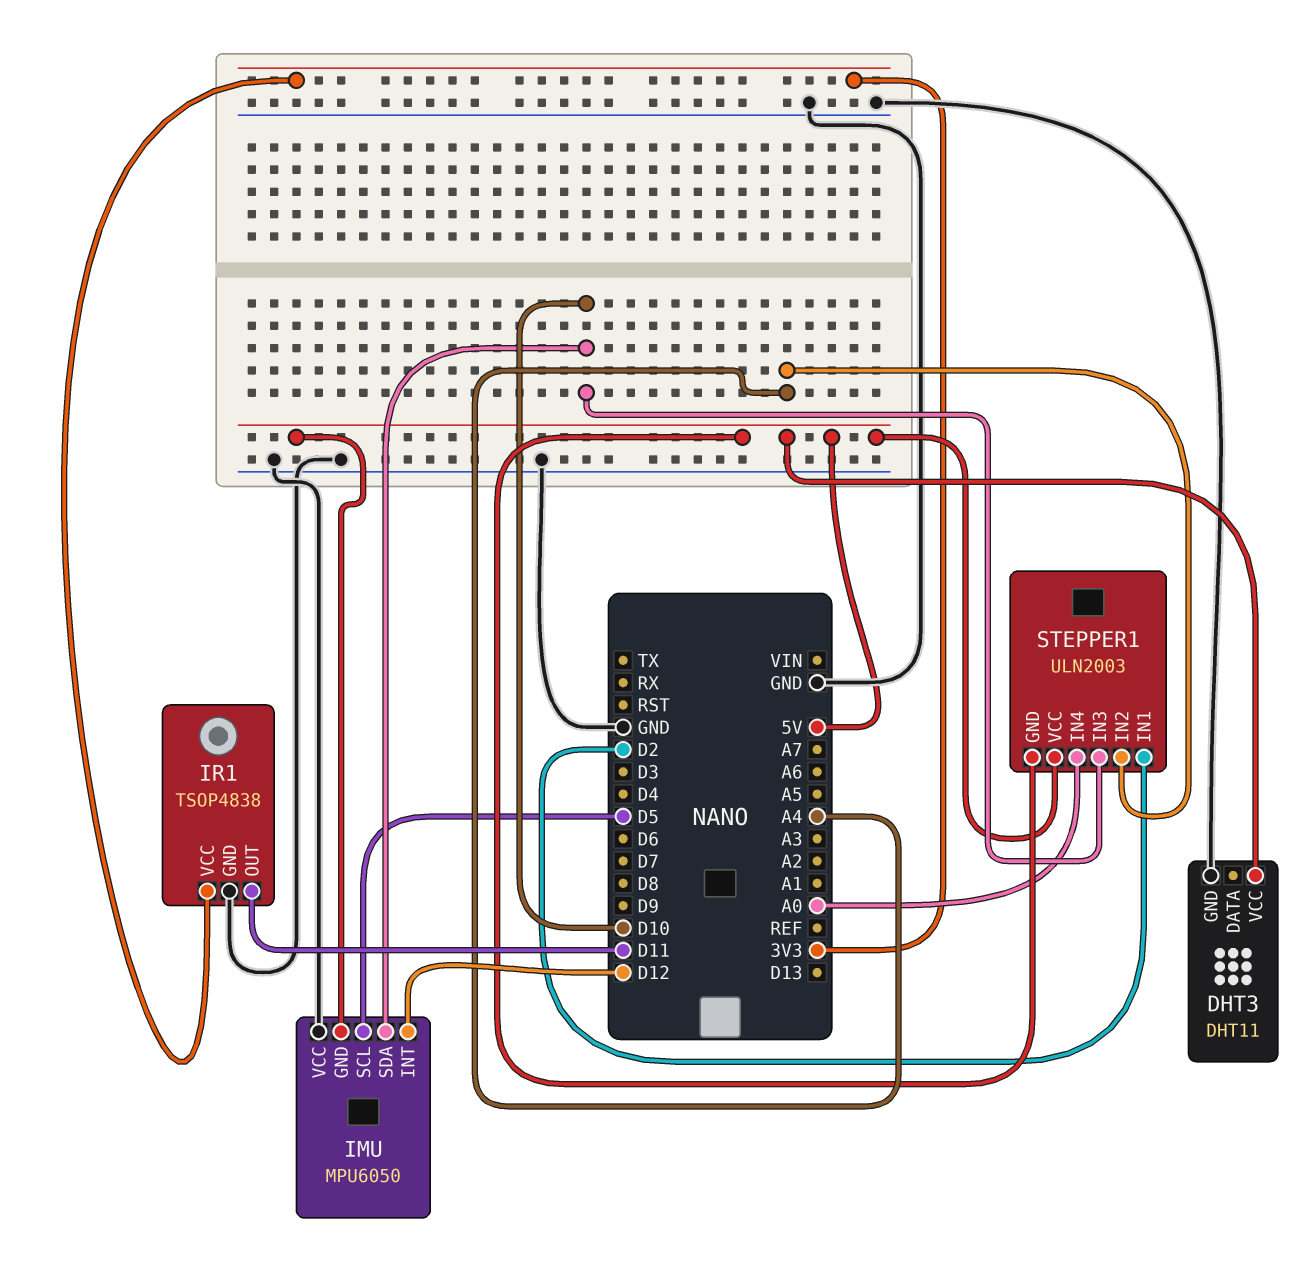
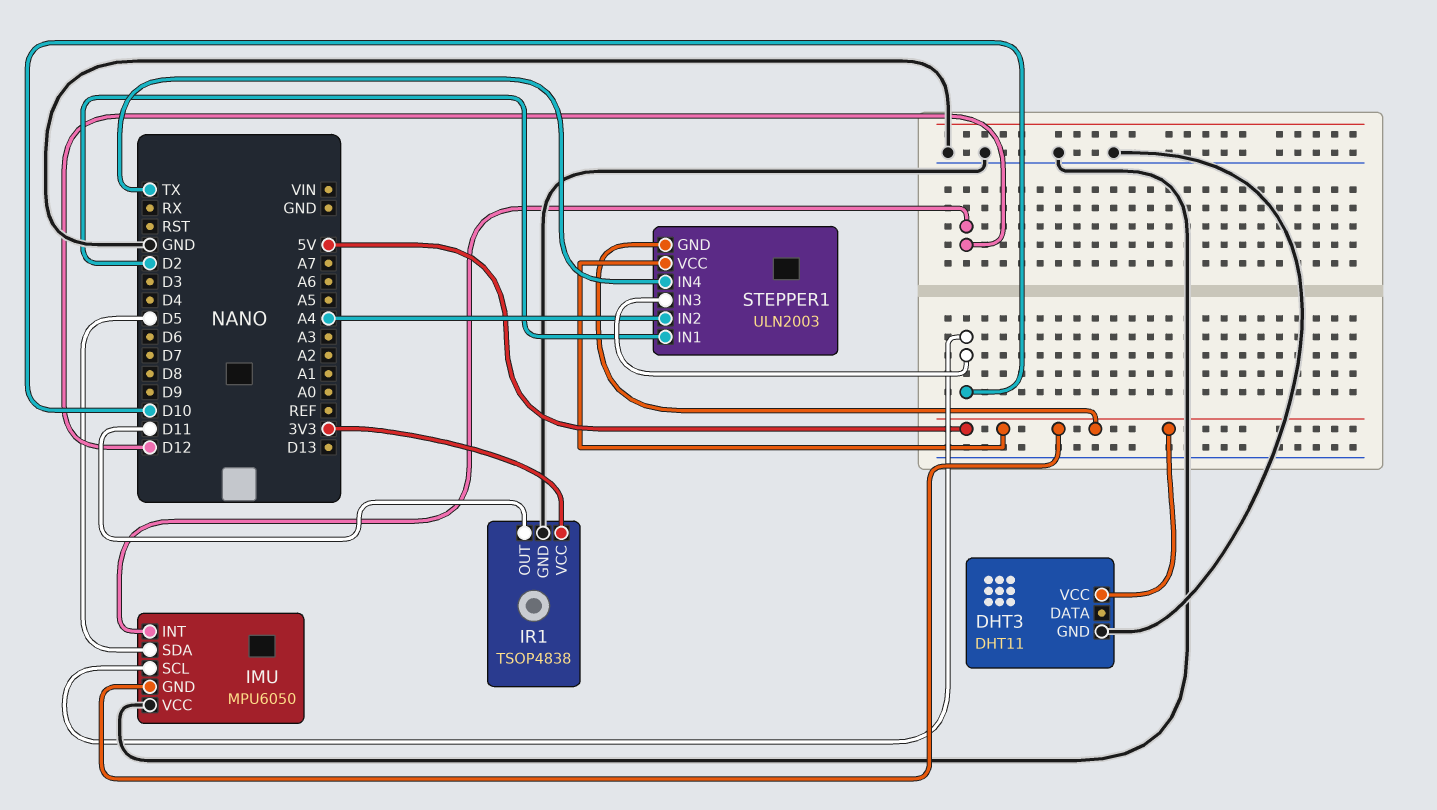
IMU pin SCL: D5 -> D10
IMU pin SDA: D10 -> D5
STEPPER1 pin IN4: A0 -> TX

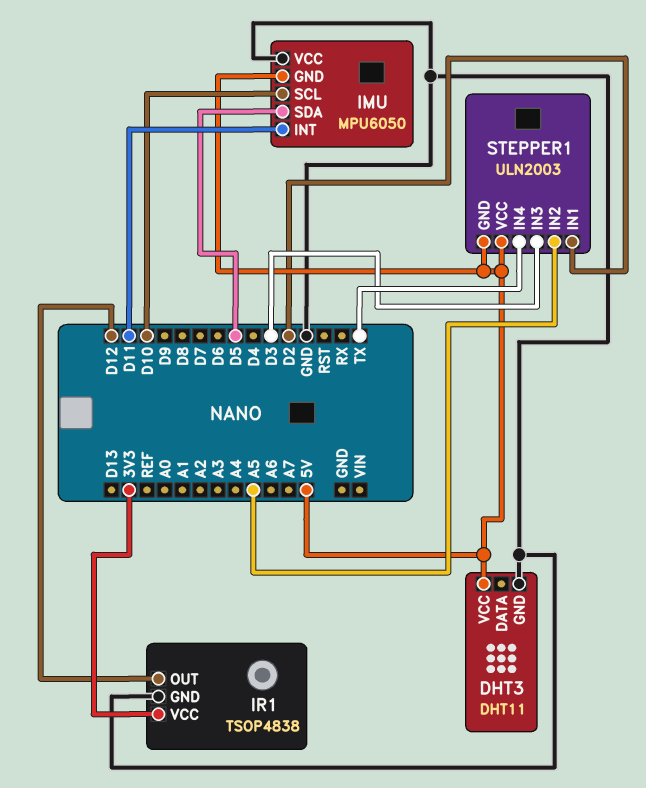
IMU pin INT: D12 -> D11
IR1 pin OUT: D11 -> D12
STEPPER1 pin IN2: A4 -> A5
STEPPER1 pin IN3: D10 -> D3

